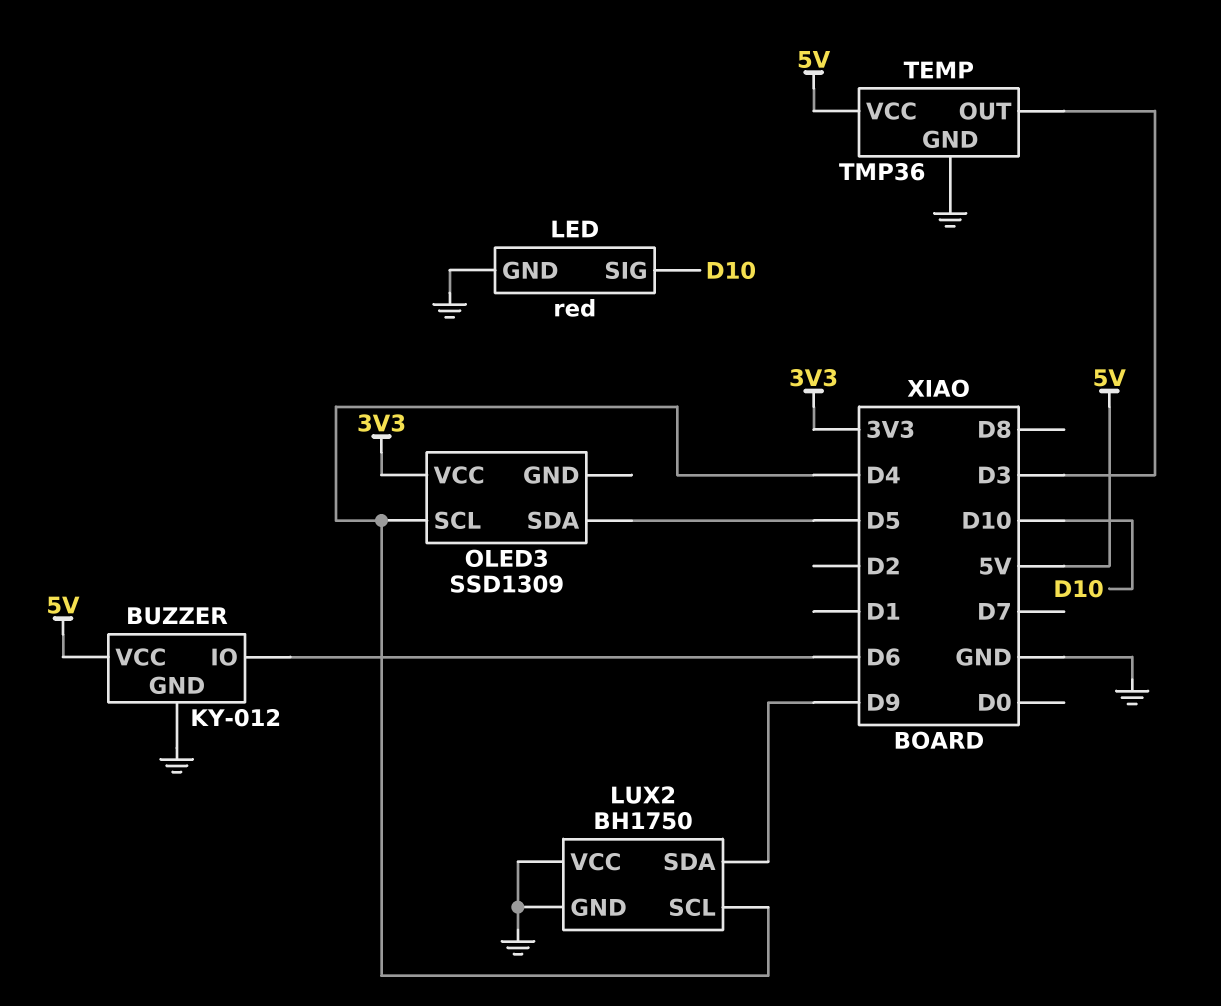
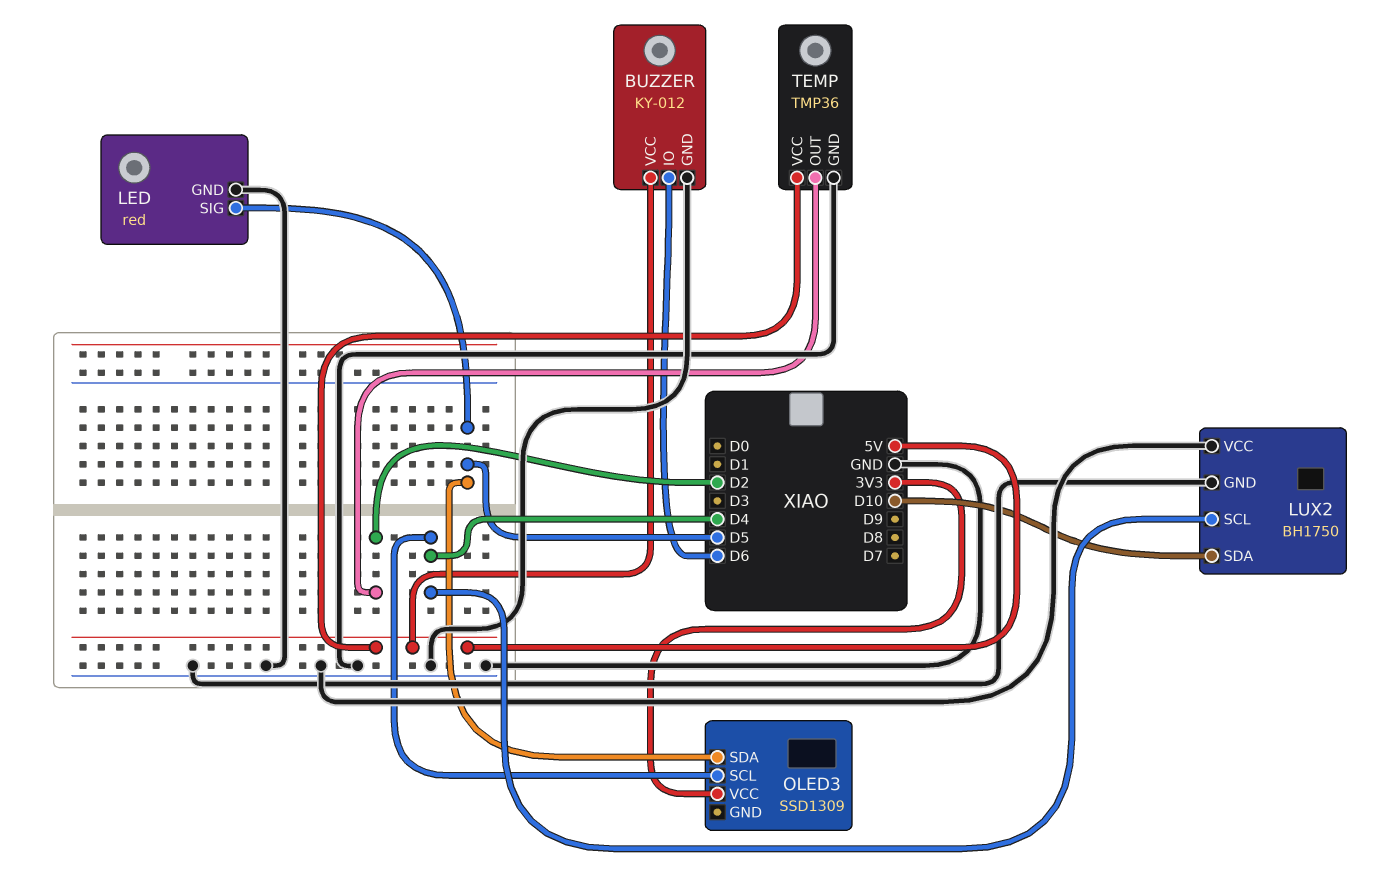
LED pin SIG: D10 -> D5
LUX2 pin SDA: D9 -> D10
TEMP pin OUT: D3 -> D2

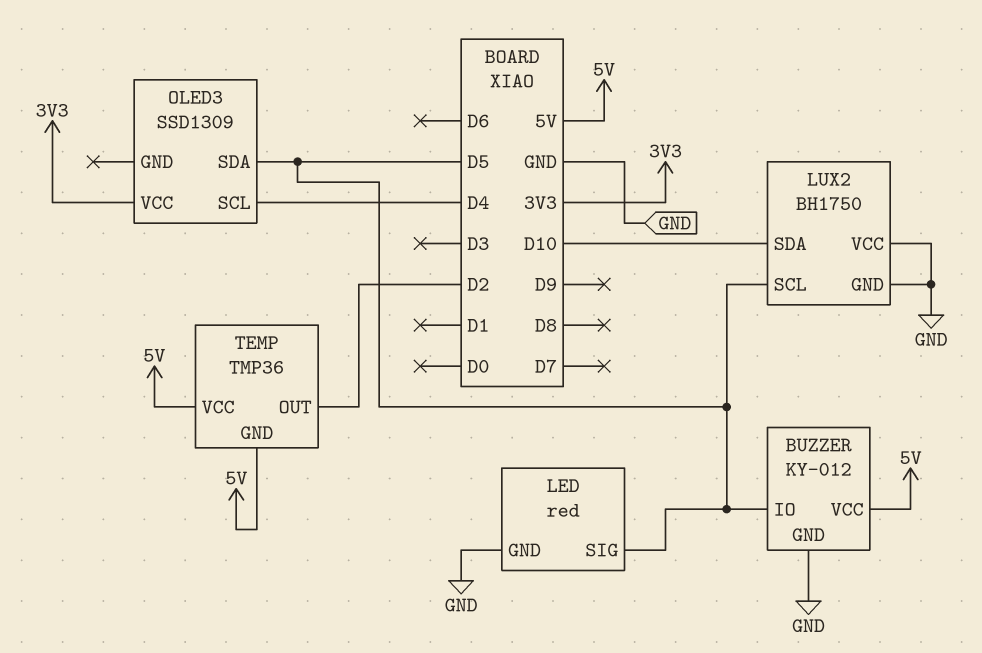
BUZZER pin IO: D6 -> D5
LUX2 pin SCL: D4 -> D5
TEMP pin GND: GND -> 5V

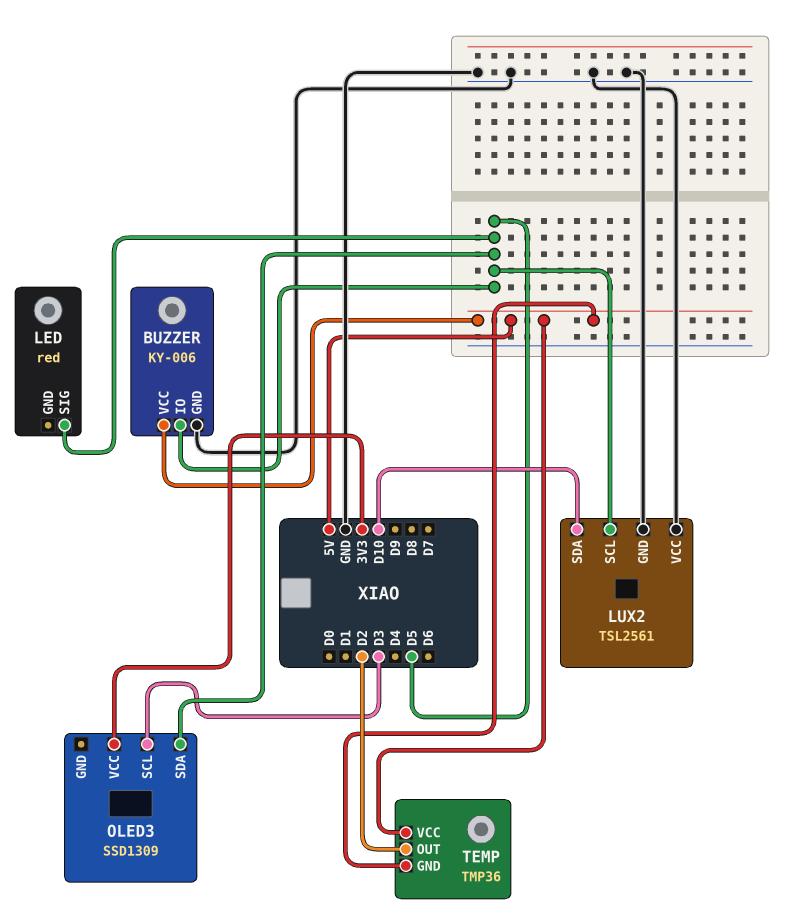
BUZZER: KY-012 -> KY-006
LED pin GND: GND -> none
LUX2: BH1750 -> TSL2561
OLED3 pin SCL: D4 -> D3

